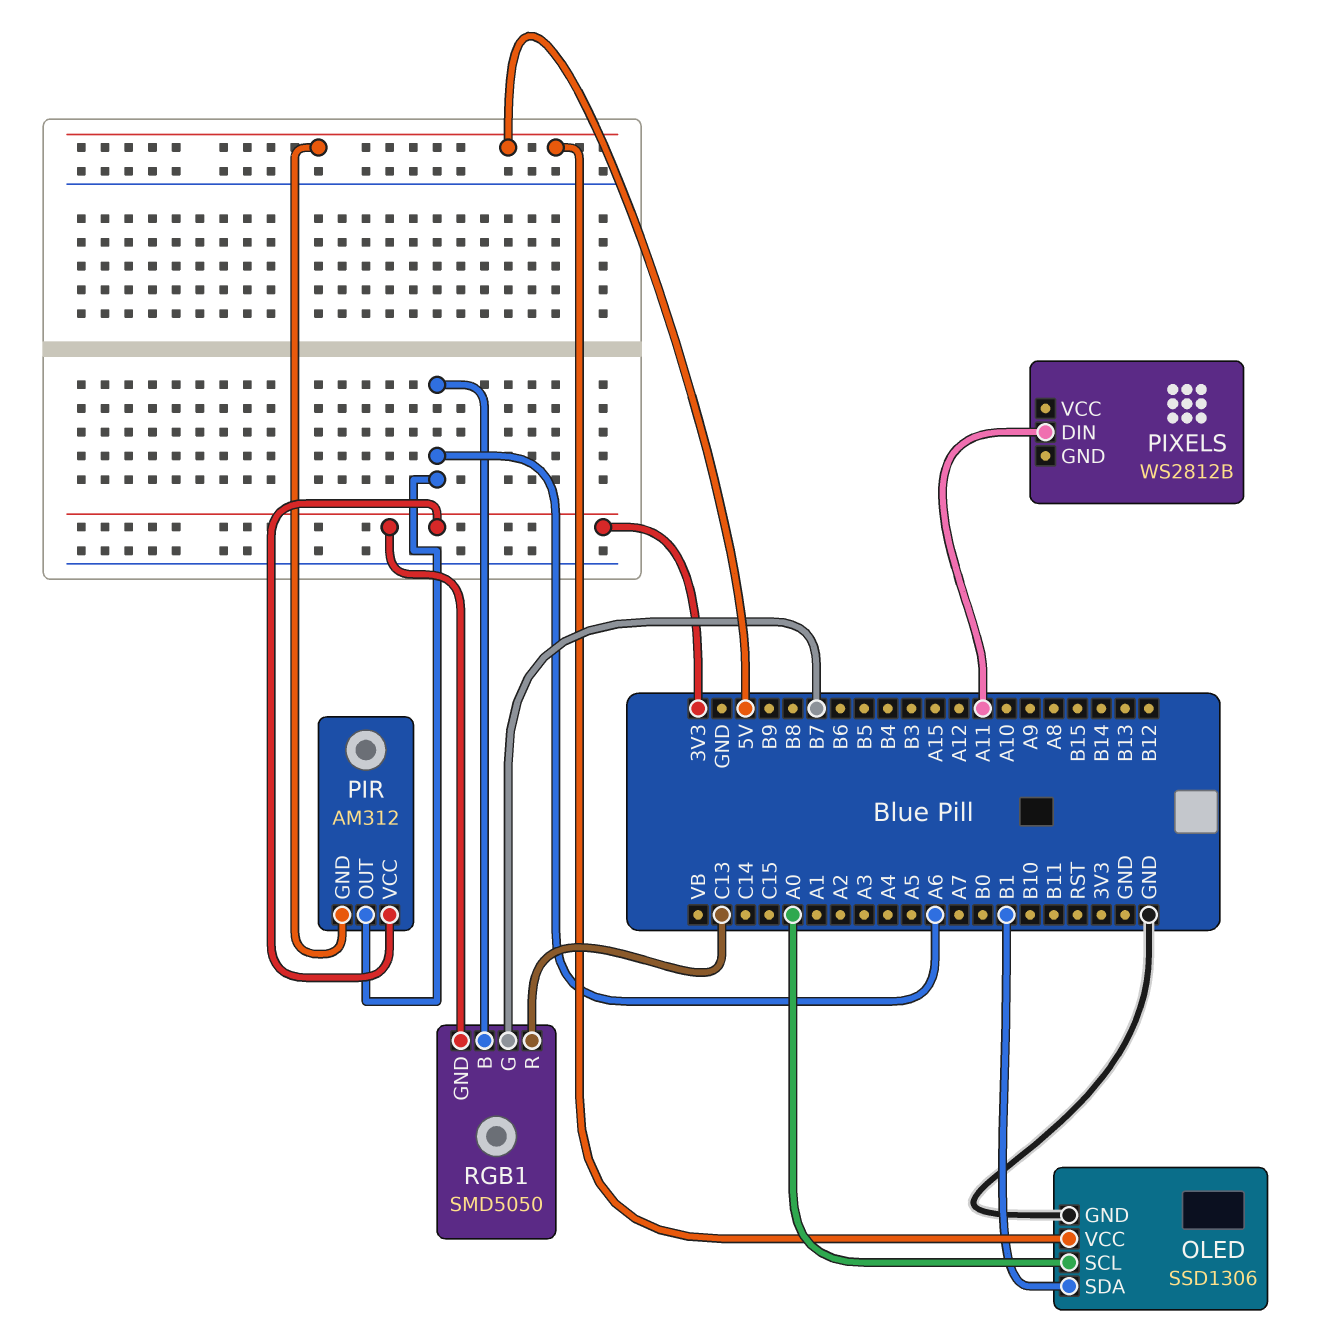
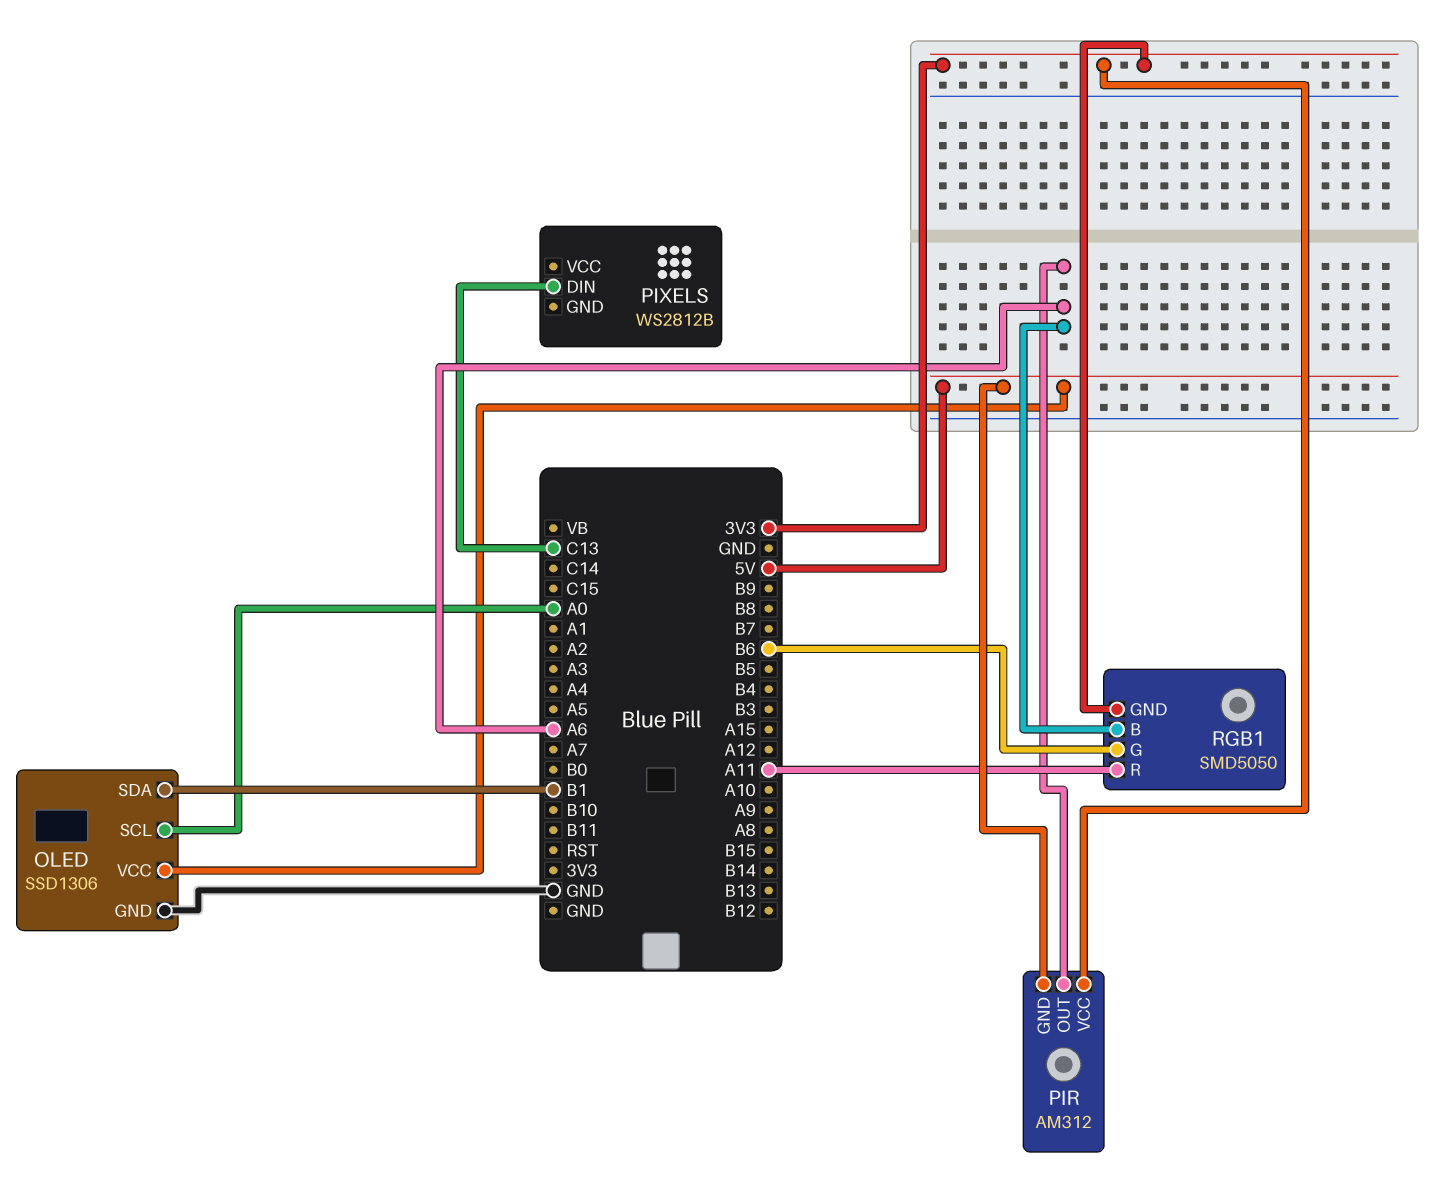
PIXELS pin DIN: A11 -> C13
RGB1 pin G: B7 -> B6
RGB1 pin R: C13 -> A11

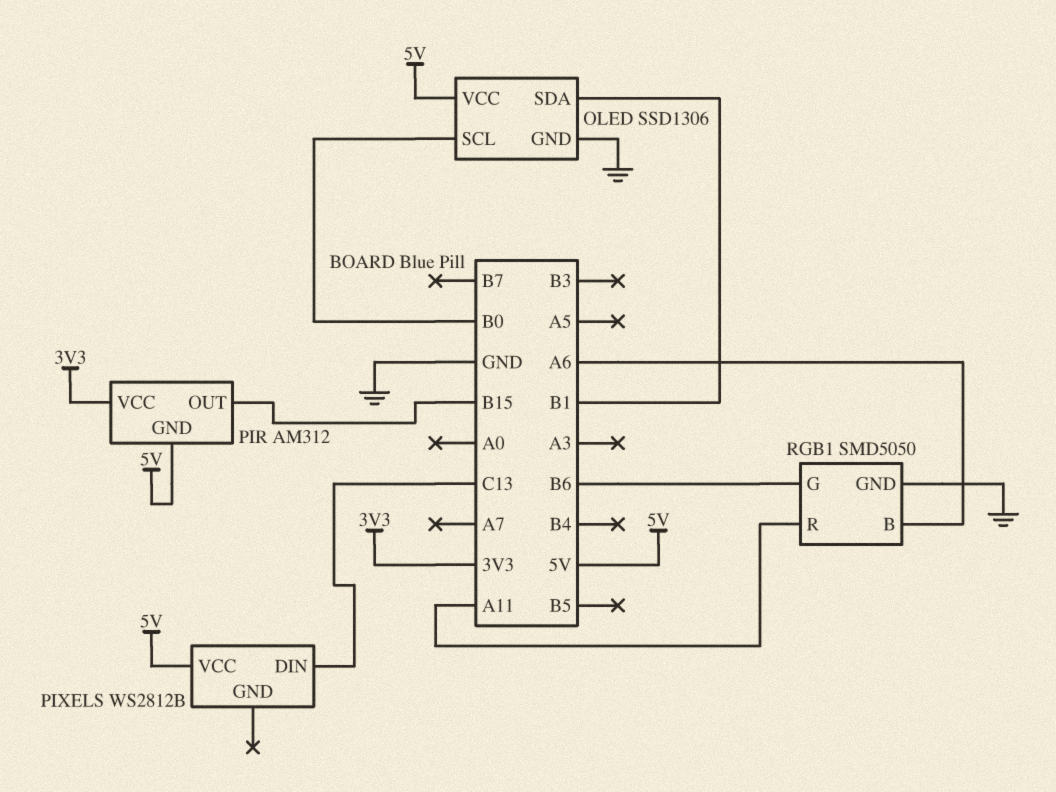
OLED pin SCL: A0 -> B0
PIR pin OUT: A6 -> B15
PIXELS pin VCC: none -> 5V
RGB1 pin GND: 3V3 -> GND

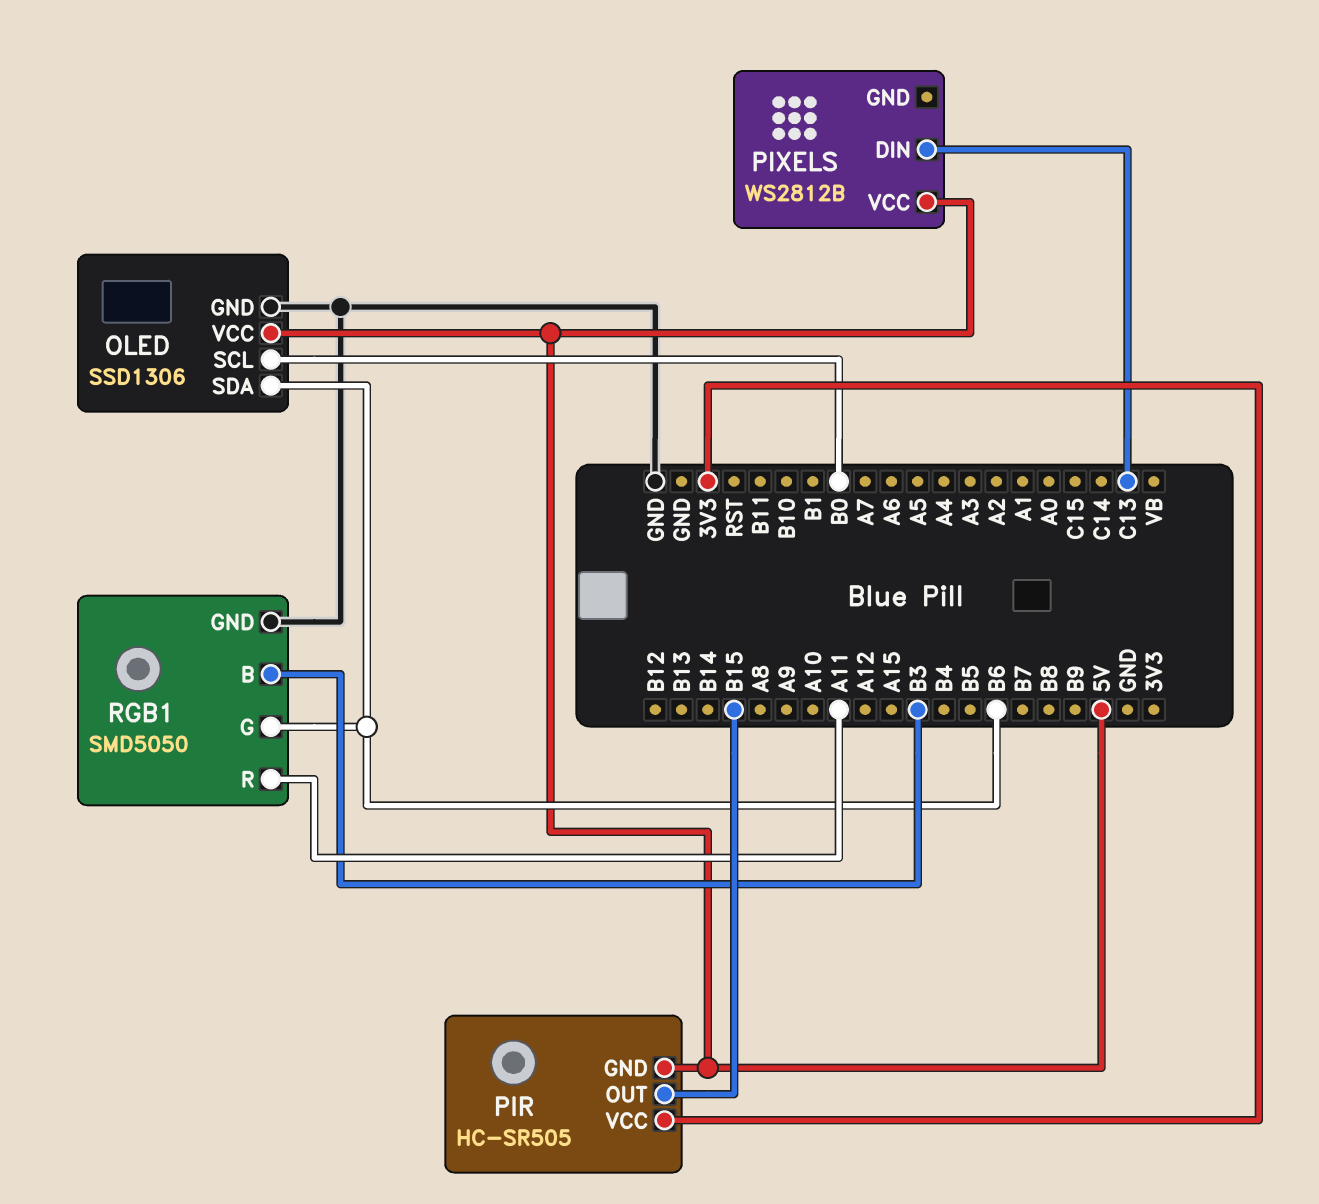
OLED pin SDA: B1 -> B6
PIR: AM312 -> HC-SR505
RGB1 pin B: A6 -> B3

